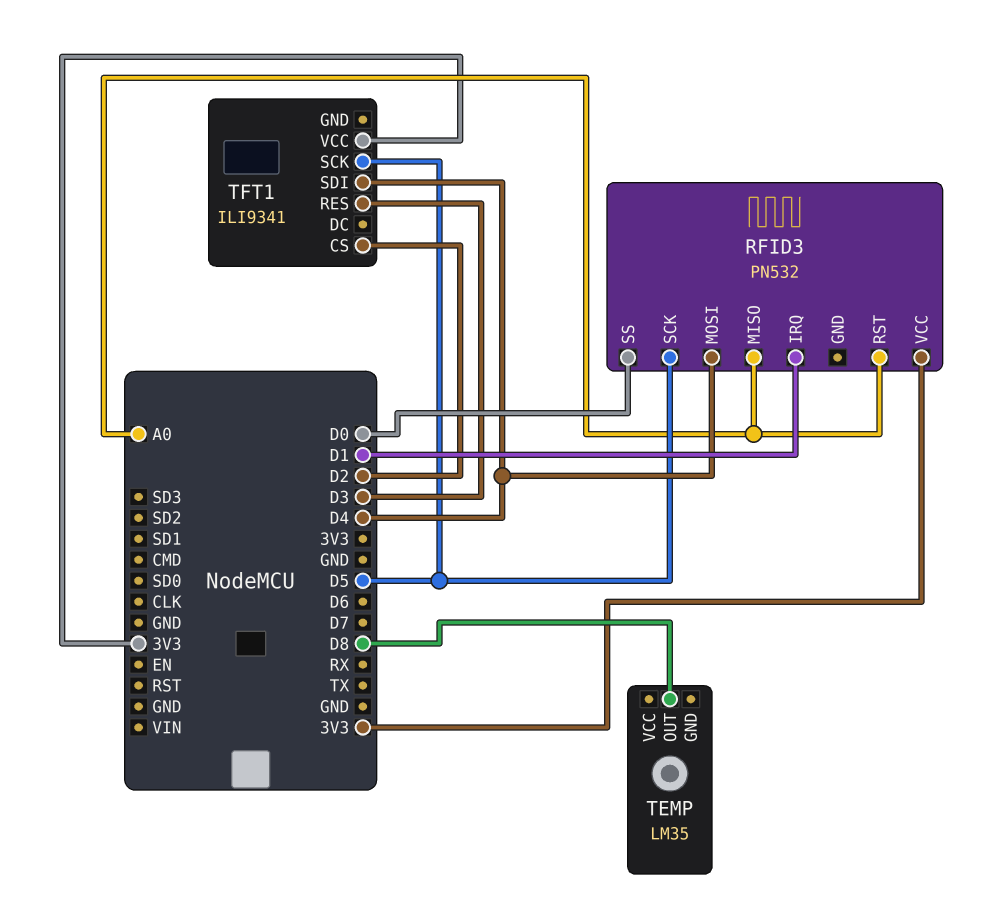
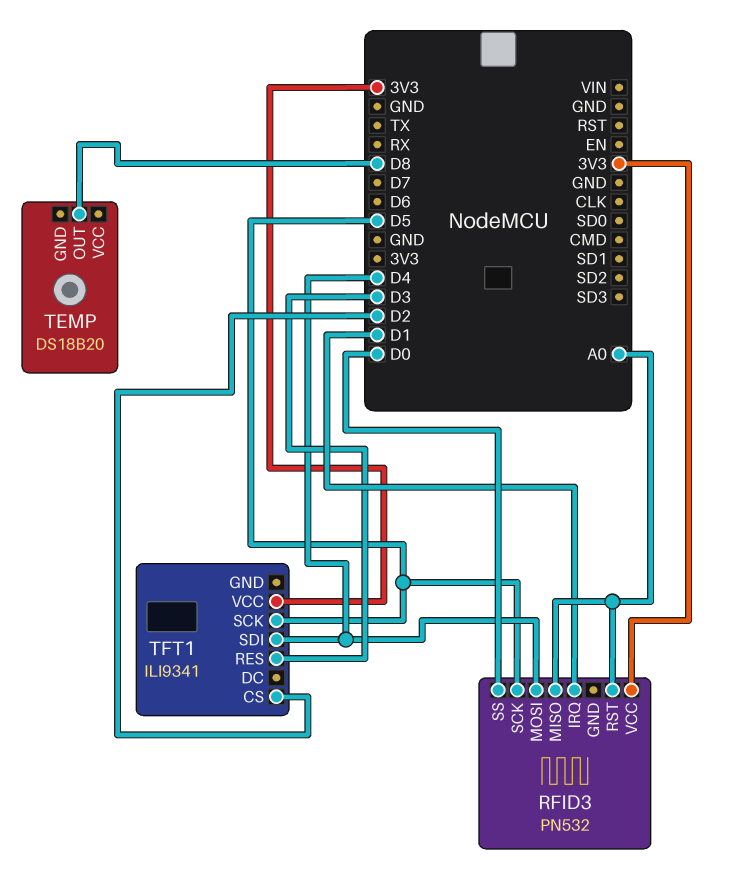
TEMP: LM35 -> DS18B20

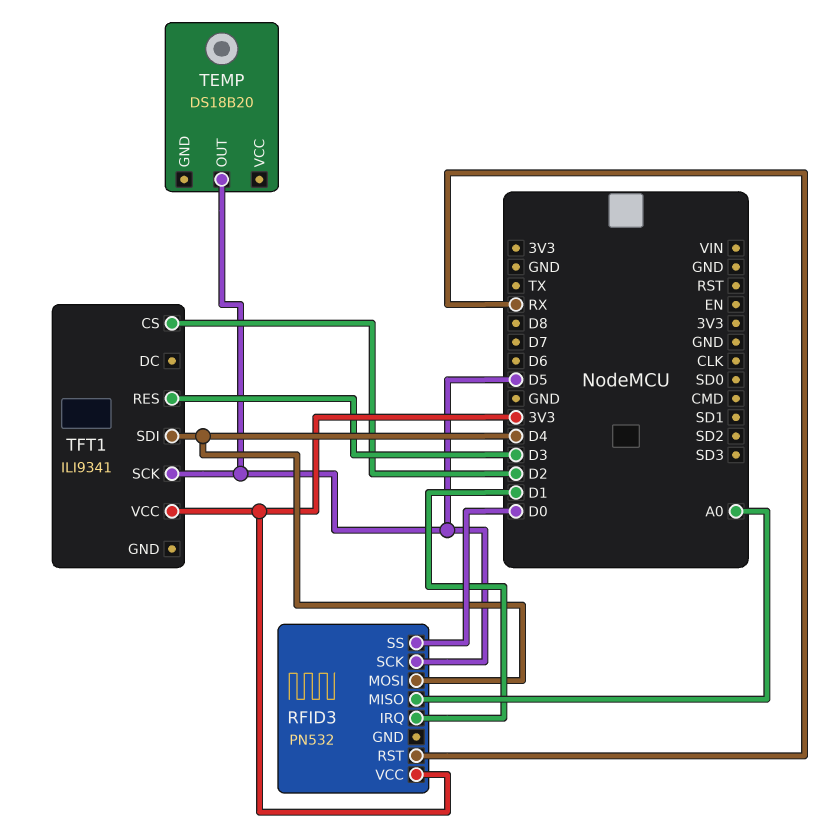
RFID3 pin RST: A0 -> RX
TEMP pin OUT: D8 -> D5

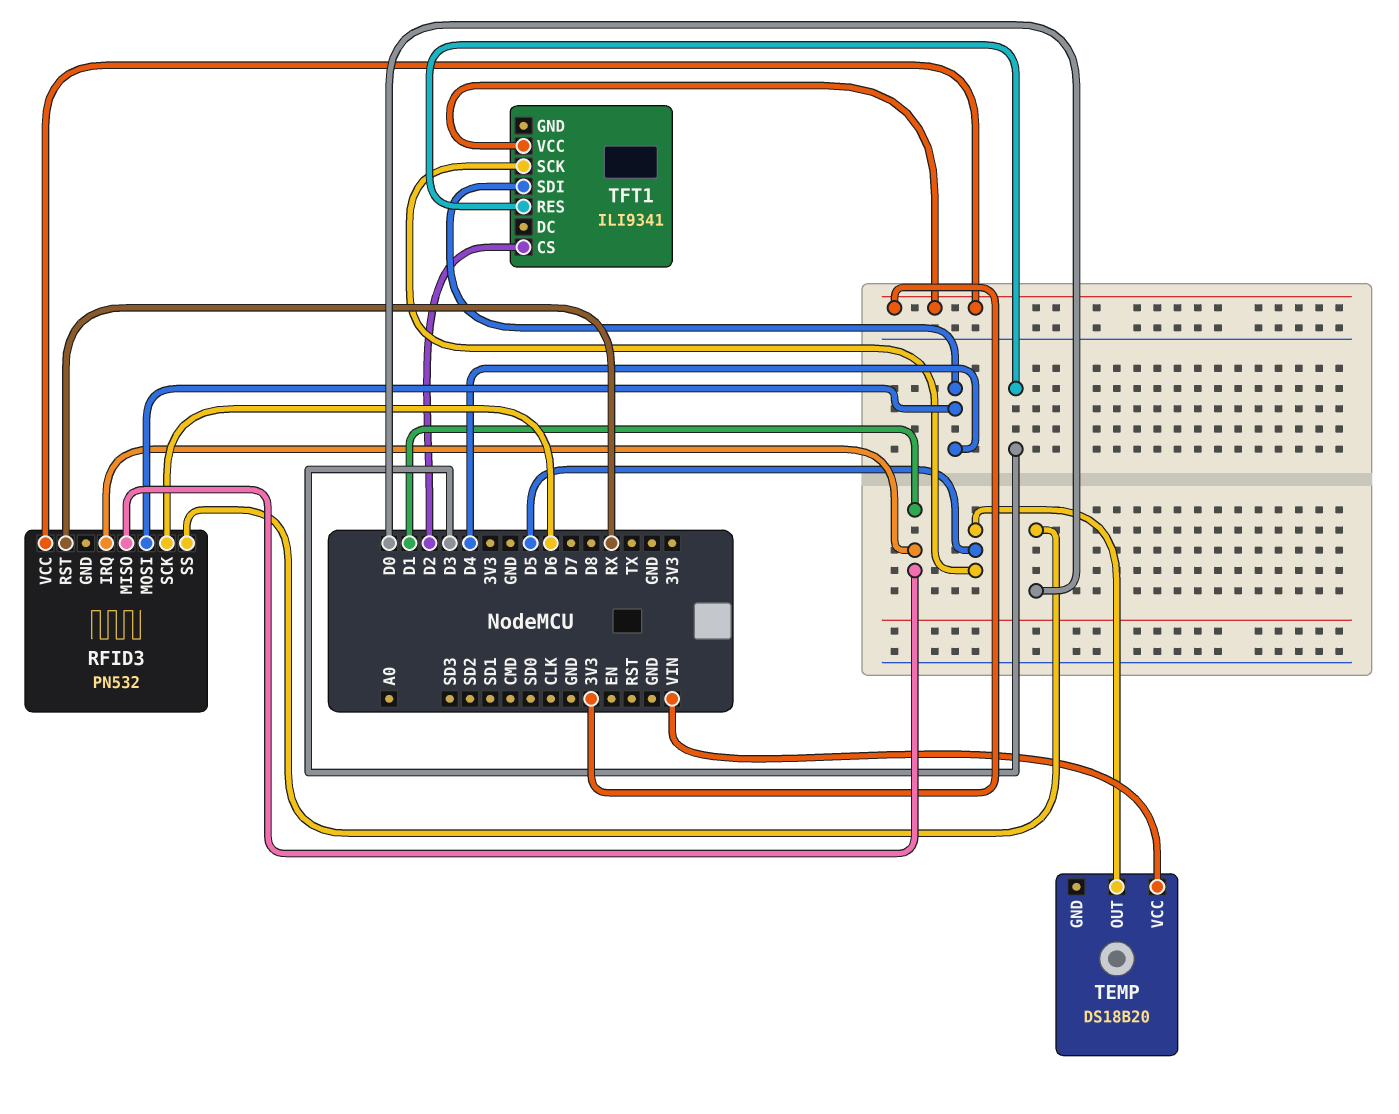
RFID3 pin MISO: A0 -> D1
RFID3 pin SCK: D5 -> D6
TEMP pin VCC: none -> VIN

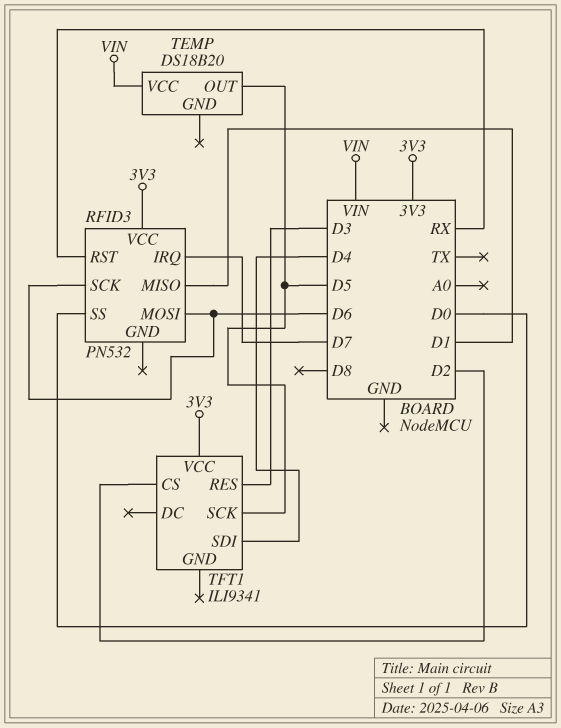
RFID3 pin IRQ: D1 -> D7
RFID3 pin MOSI: D4 -> D6

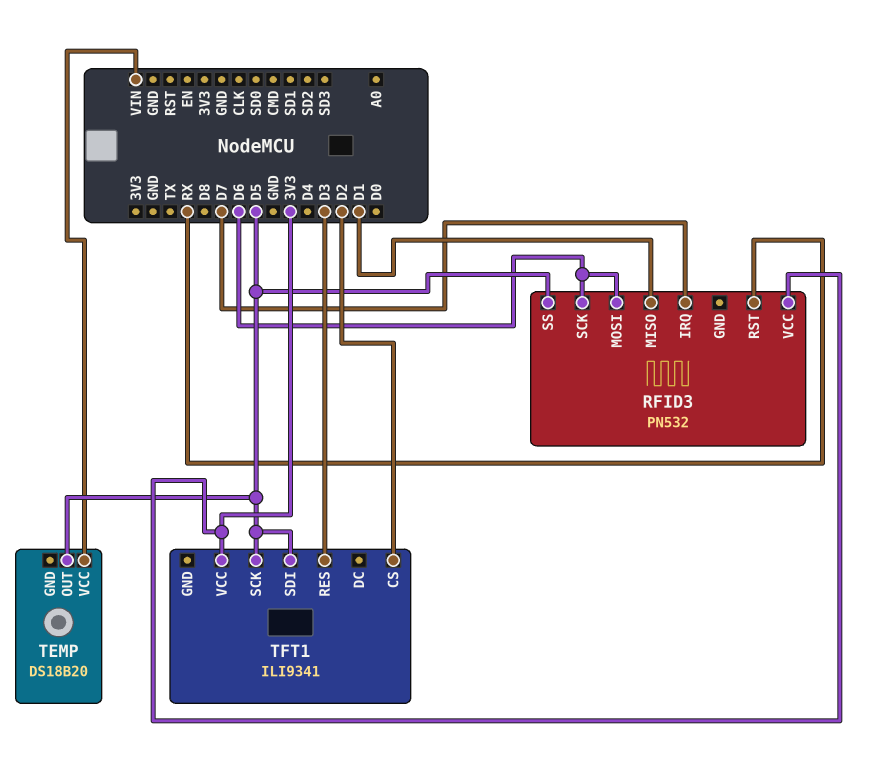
RFID3 pin SS: D0 -> D5
TFT1 pin SDI: D4 -> D5

